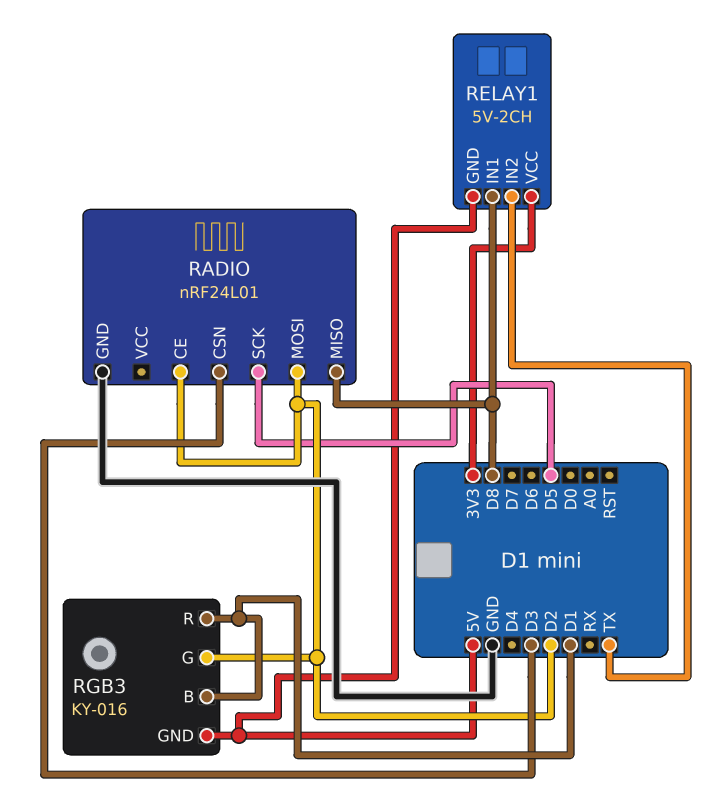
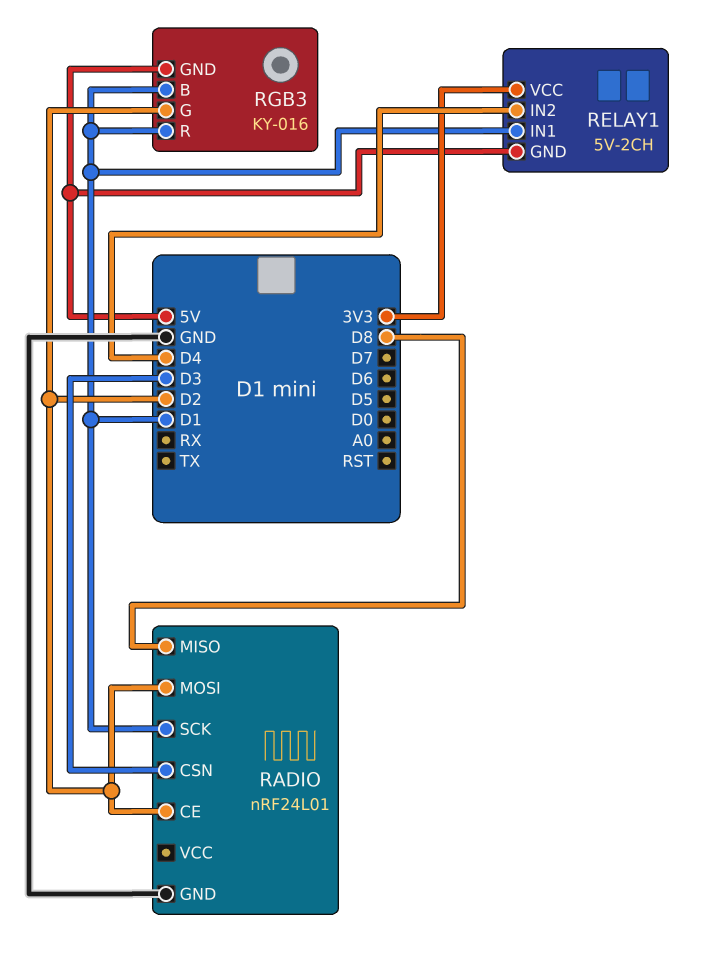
RADIO pin SCK: D5 -> D1
RELAY1 pin IN1: D8 -> D1
RELAY1 pin IN2: TX -> D4

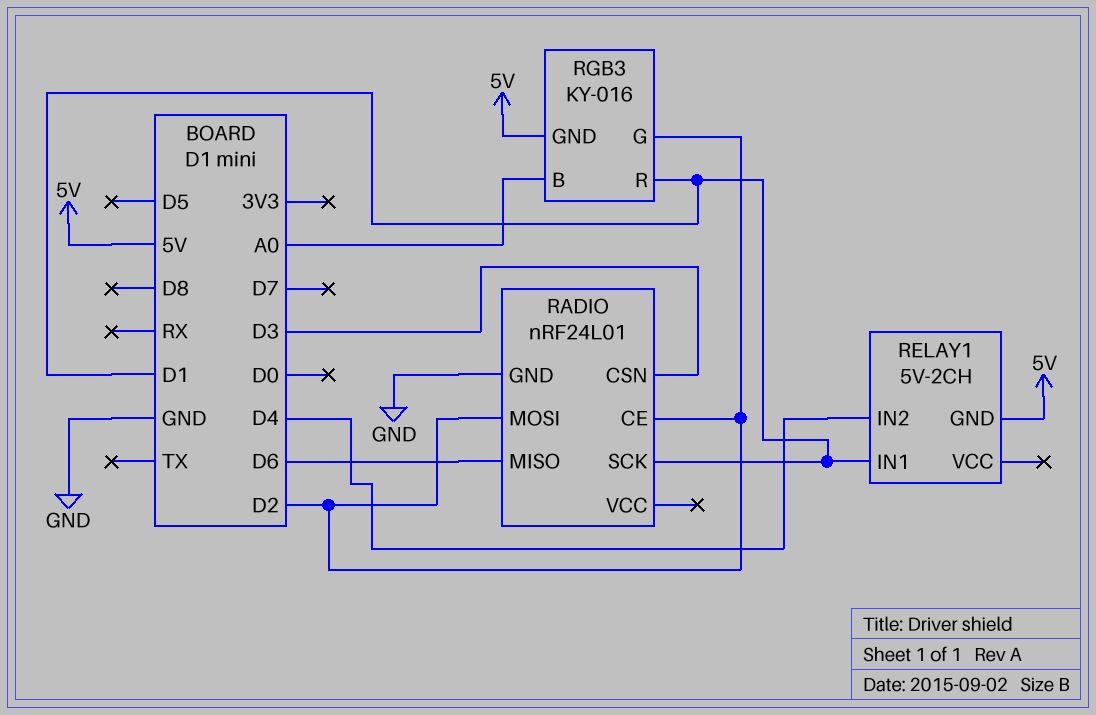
RADIO pin MISO: D8 -> D6
RELAY1 pin VCC: 3V3 -> none
RGB3 pin B: D1 -> A0

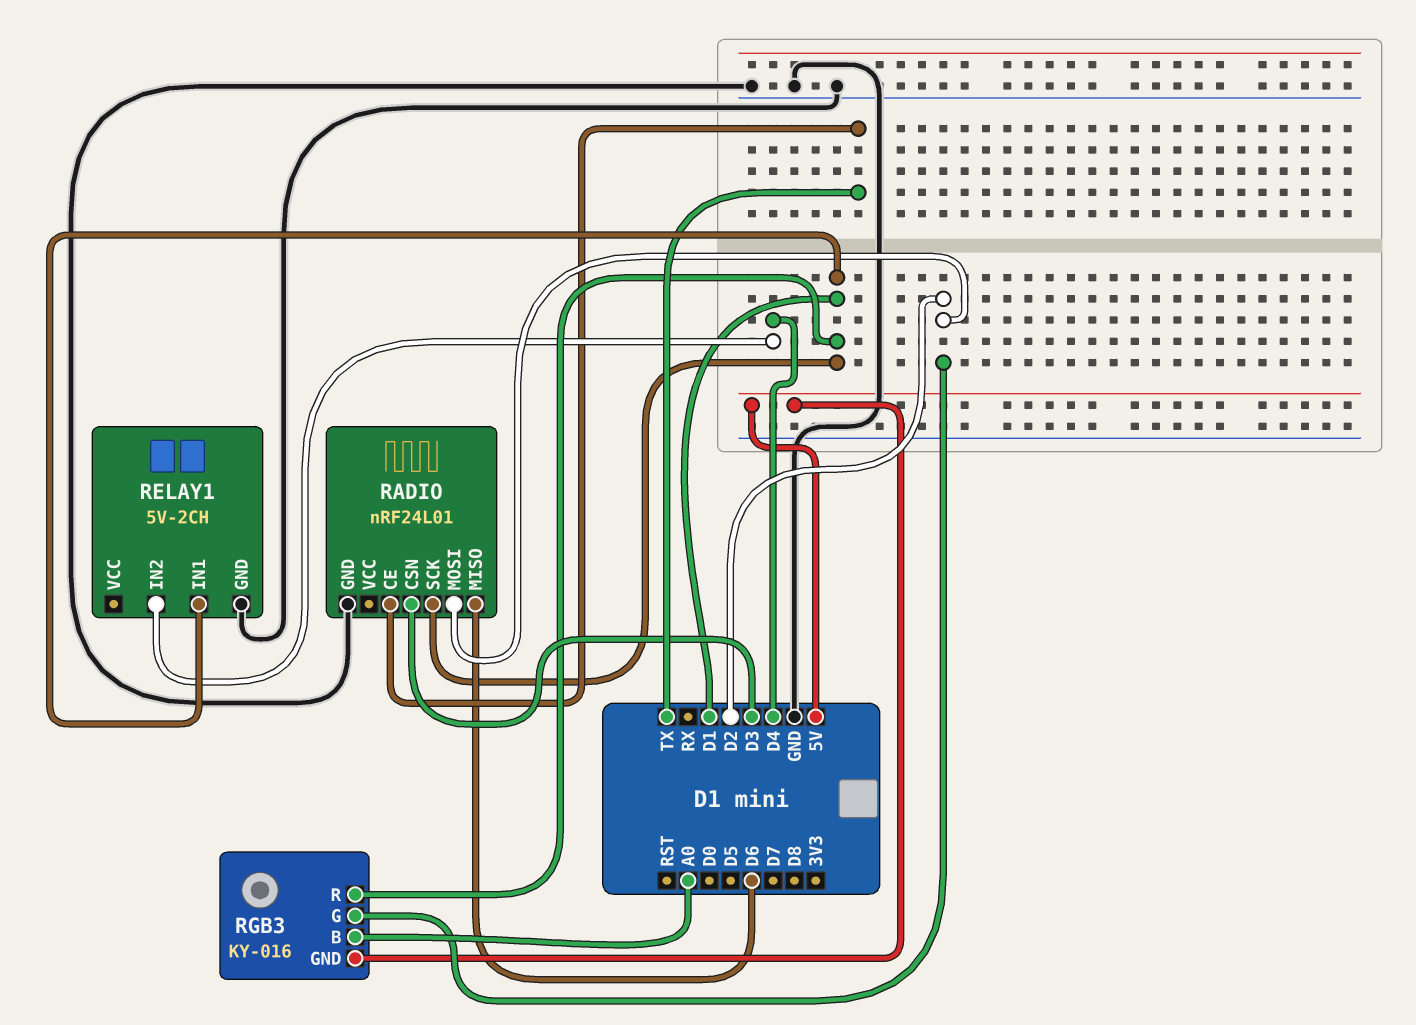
RADIO pin CE: D2 -> TX
RELAY1 pin GND: 5V -> GND

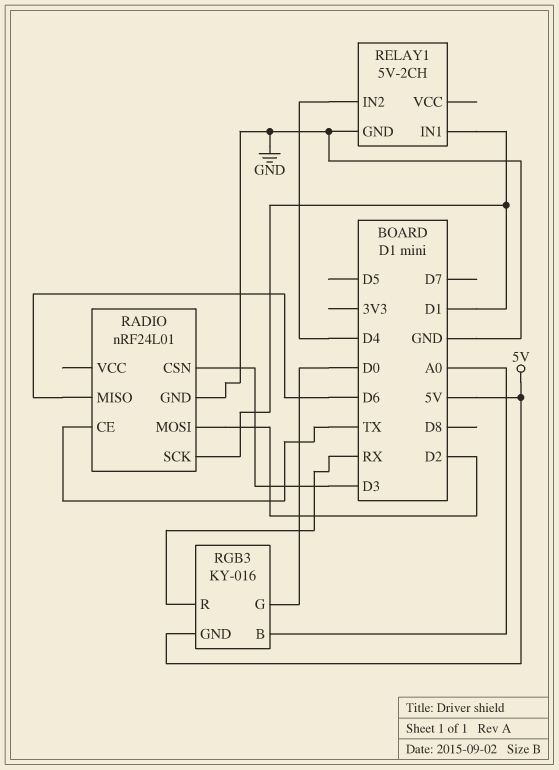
RGB3 pin G: D2 -> D0
RGB3 pin R: D1 -> RX

